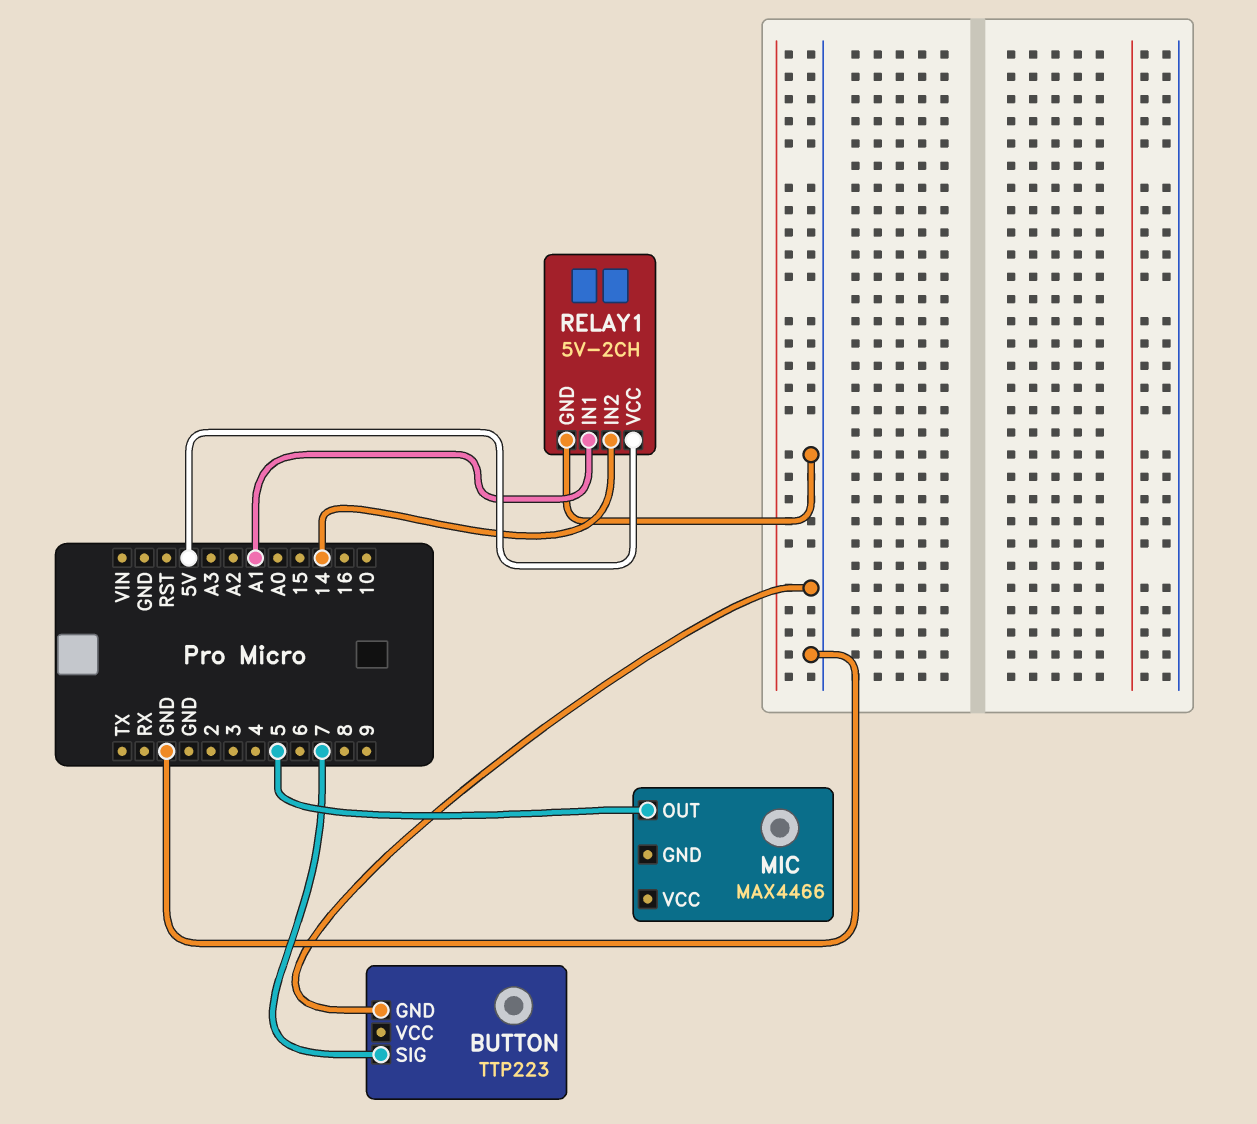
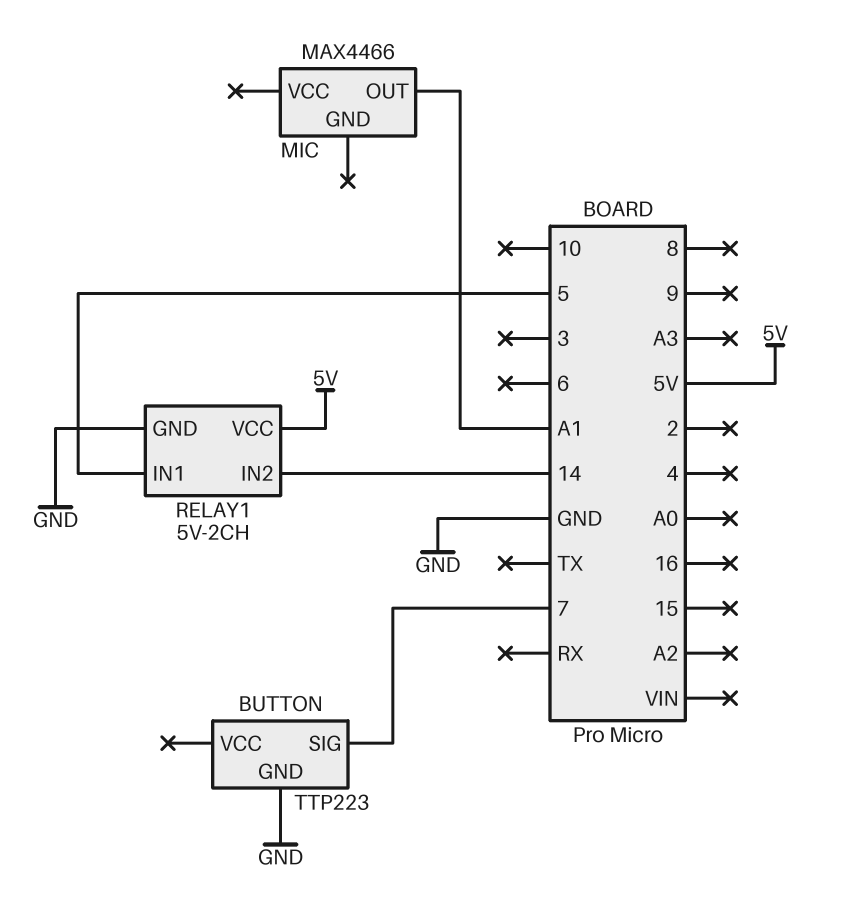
MIC pin OUT: 5 -> A1
RELAY1 pin IN1: A1 -> 5

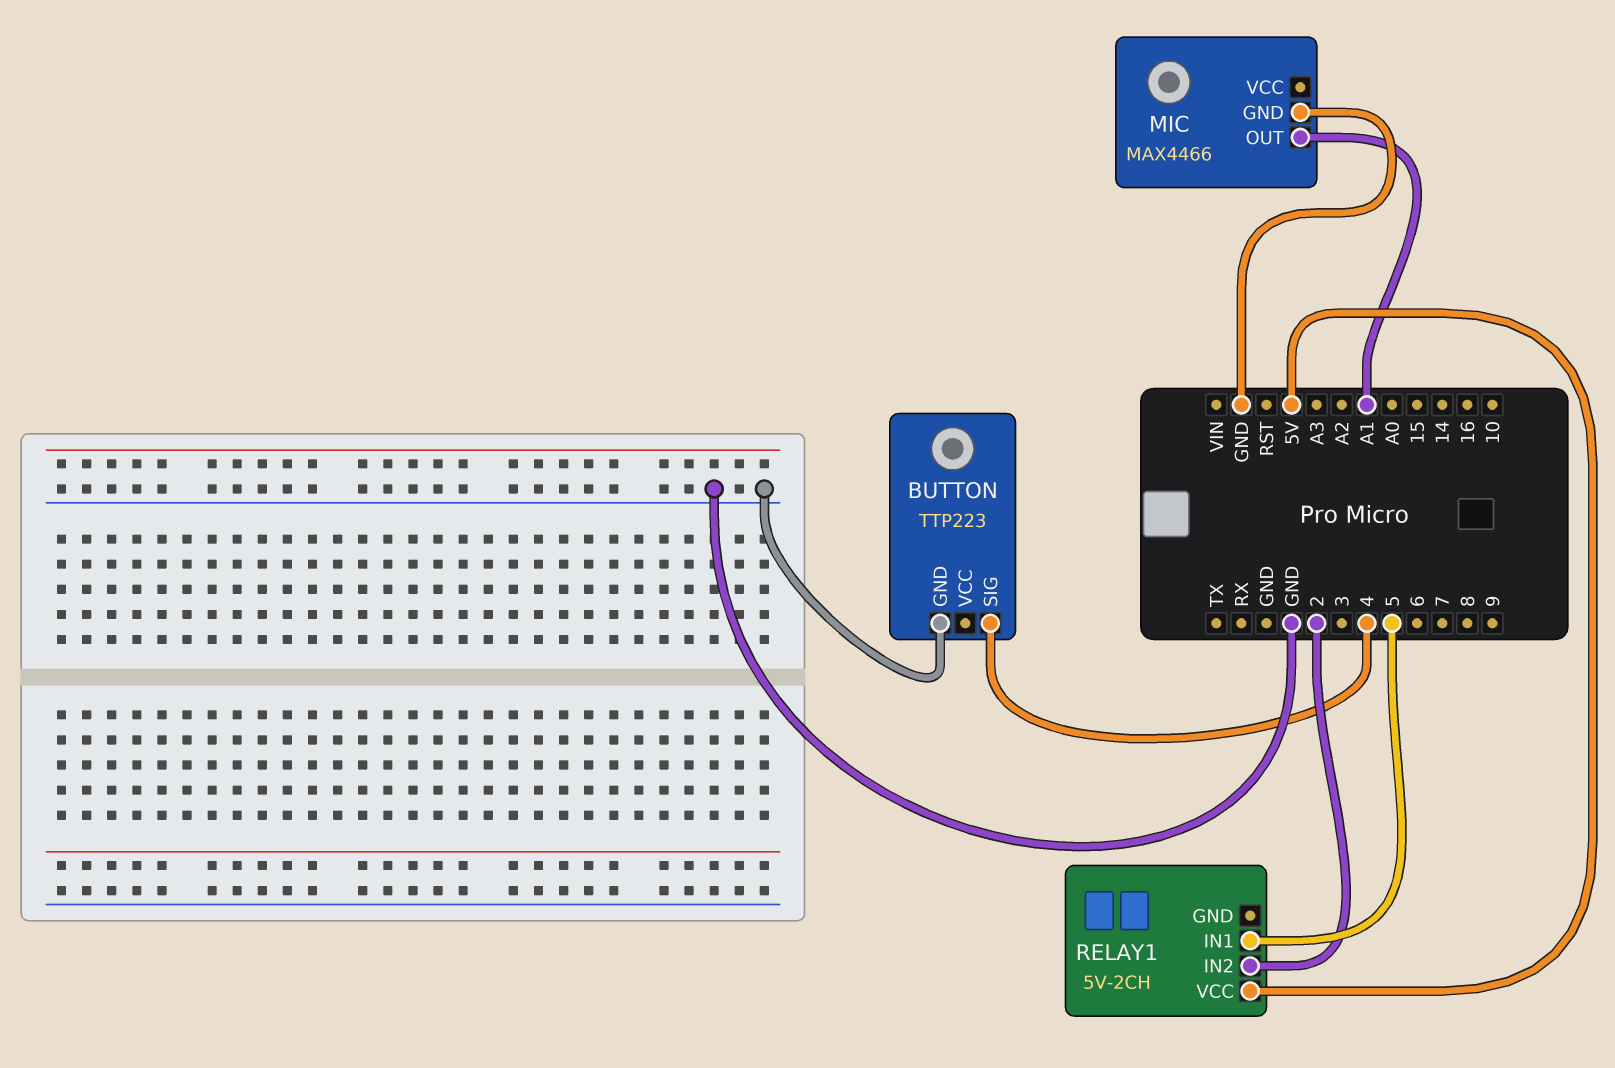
BUTTON pin SIG: 7 -> 4
MIC pin GND: none -> GND
RELAY1 pin GND: GND -> none
RELAY1 pin IN2: 14 -> 2

